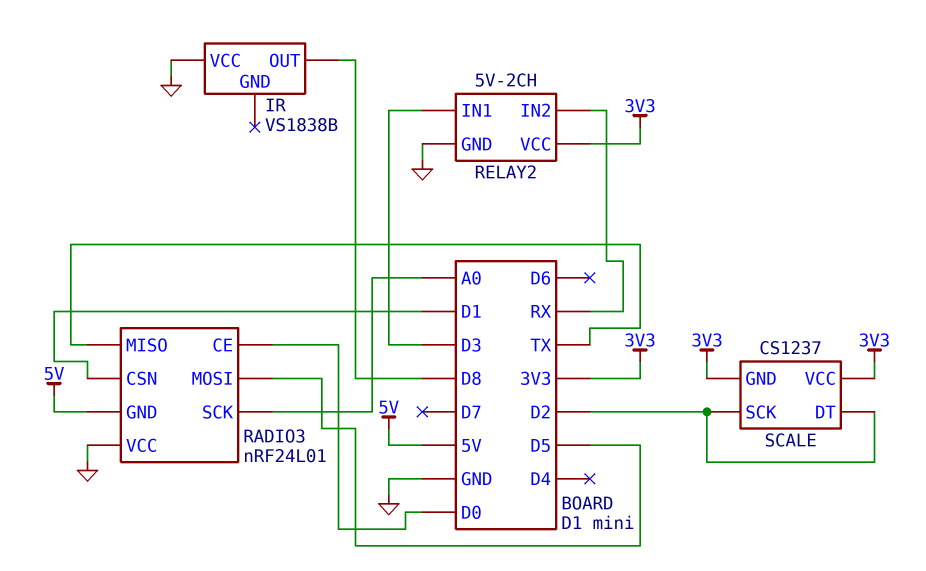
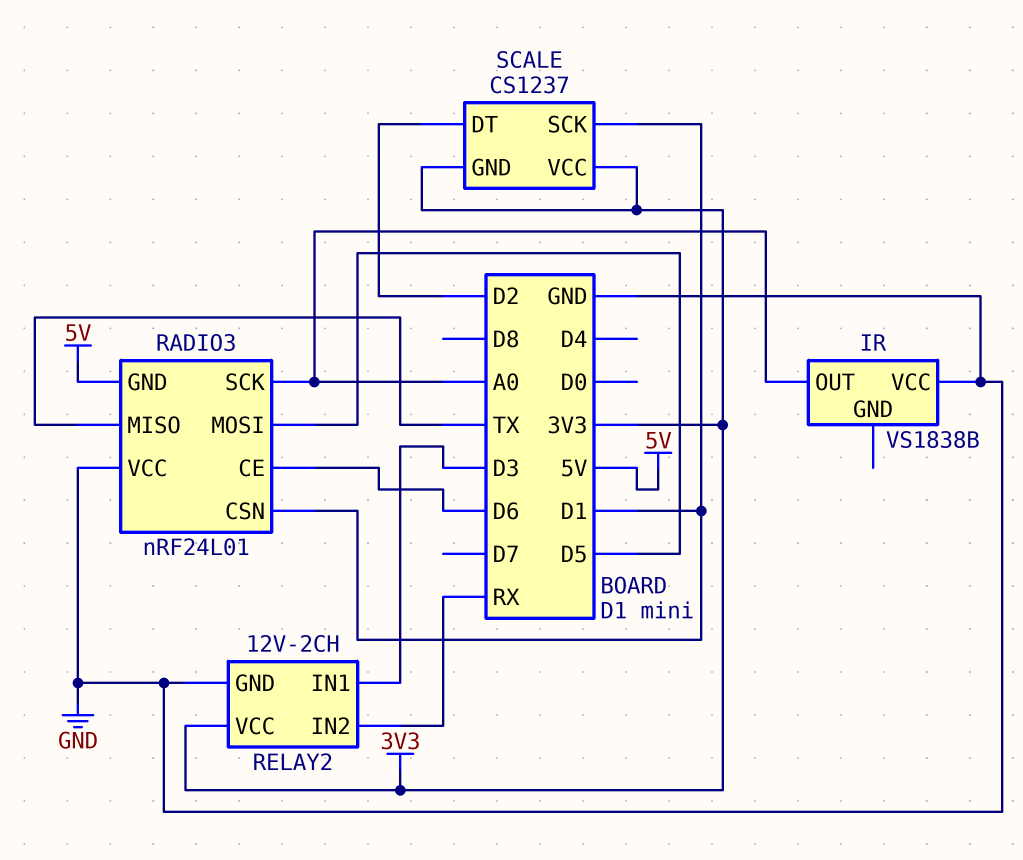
IR pin OUT: D8 -> A0
RADIO3 pin CE: D0 -> D6
RELAY2: 5V-2CH -> 12V-2CH
SCALE pin SCK: D2 -> D1

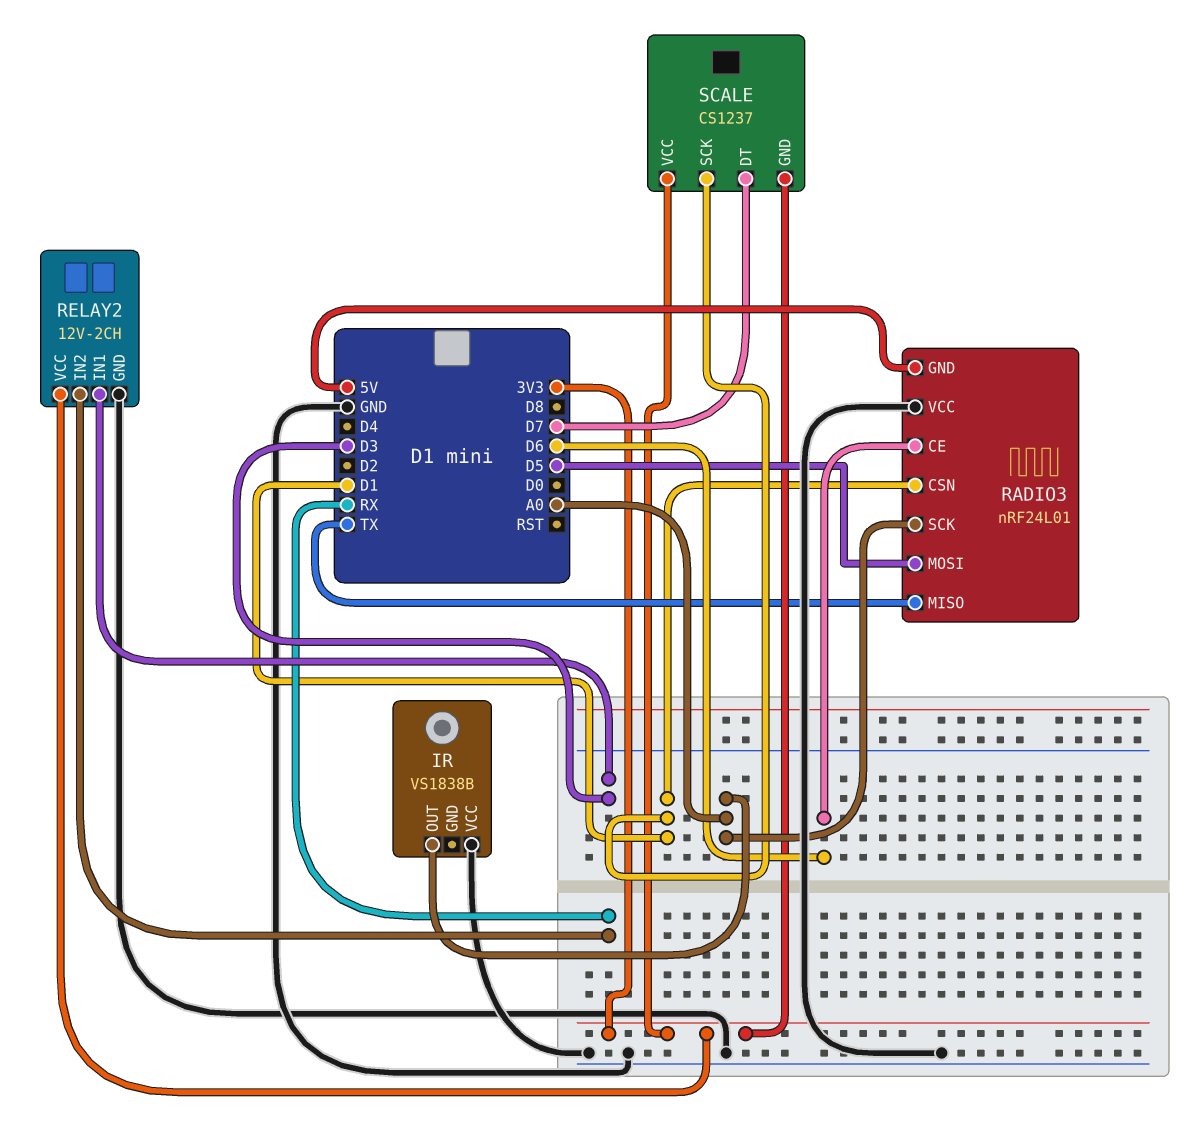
SCALE pin DT: D2 -> D7

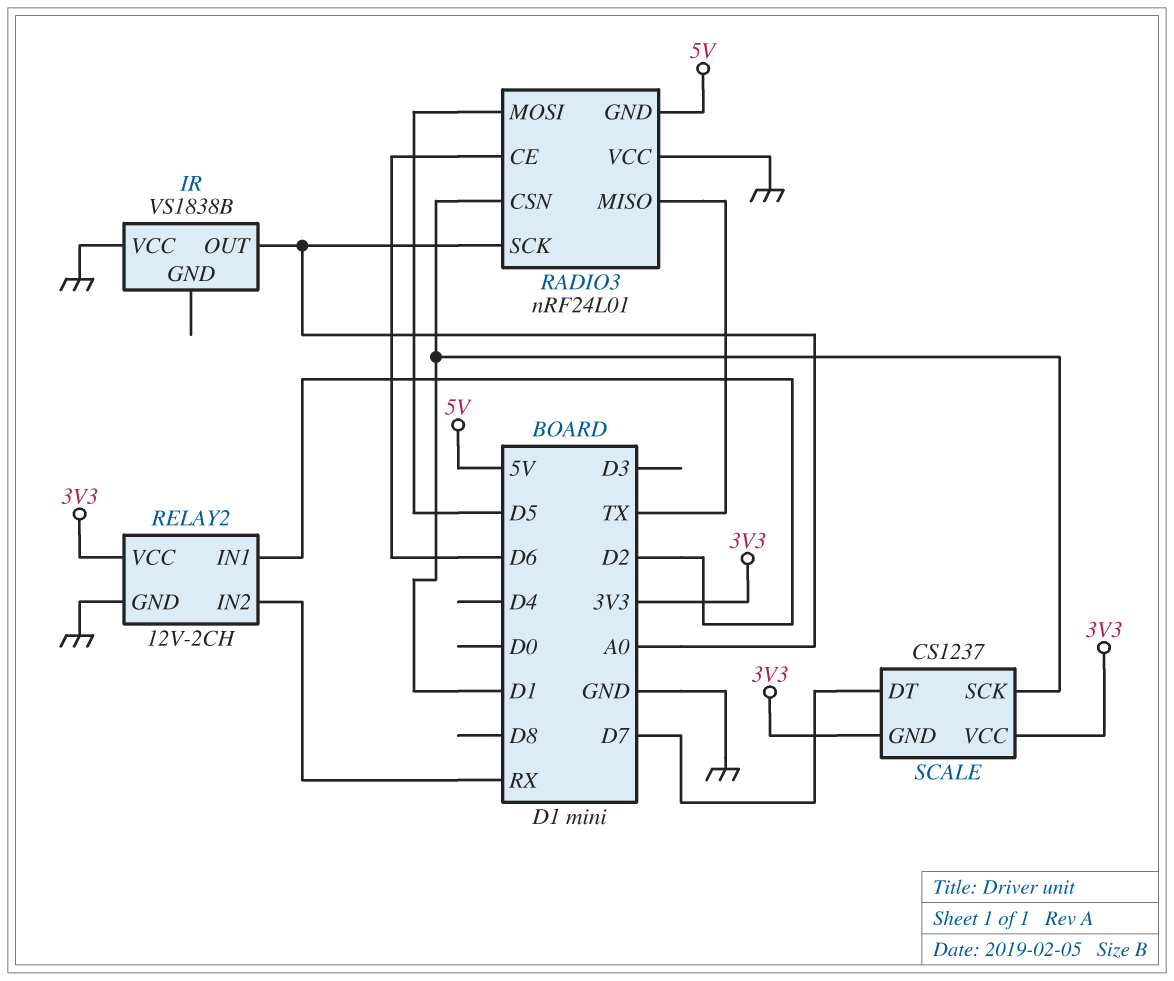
RELAY2 pin IN1: D3 -> D2

